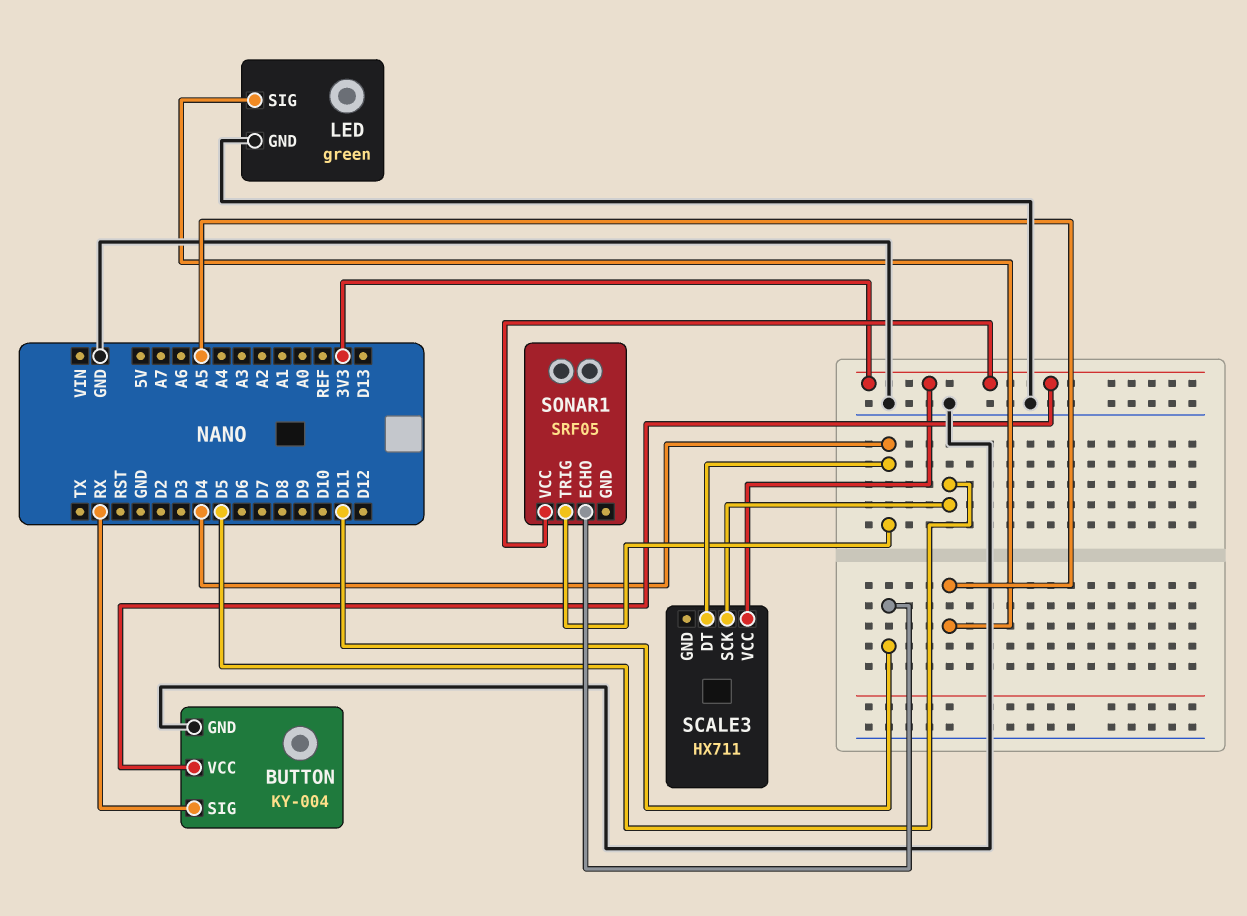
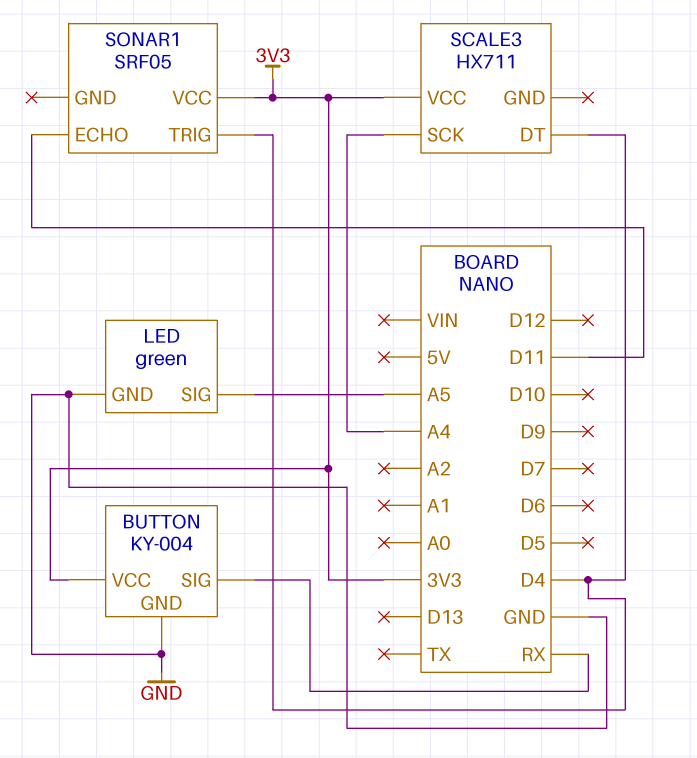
SCALE3 pin SCK: D5 -> A4

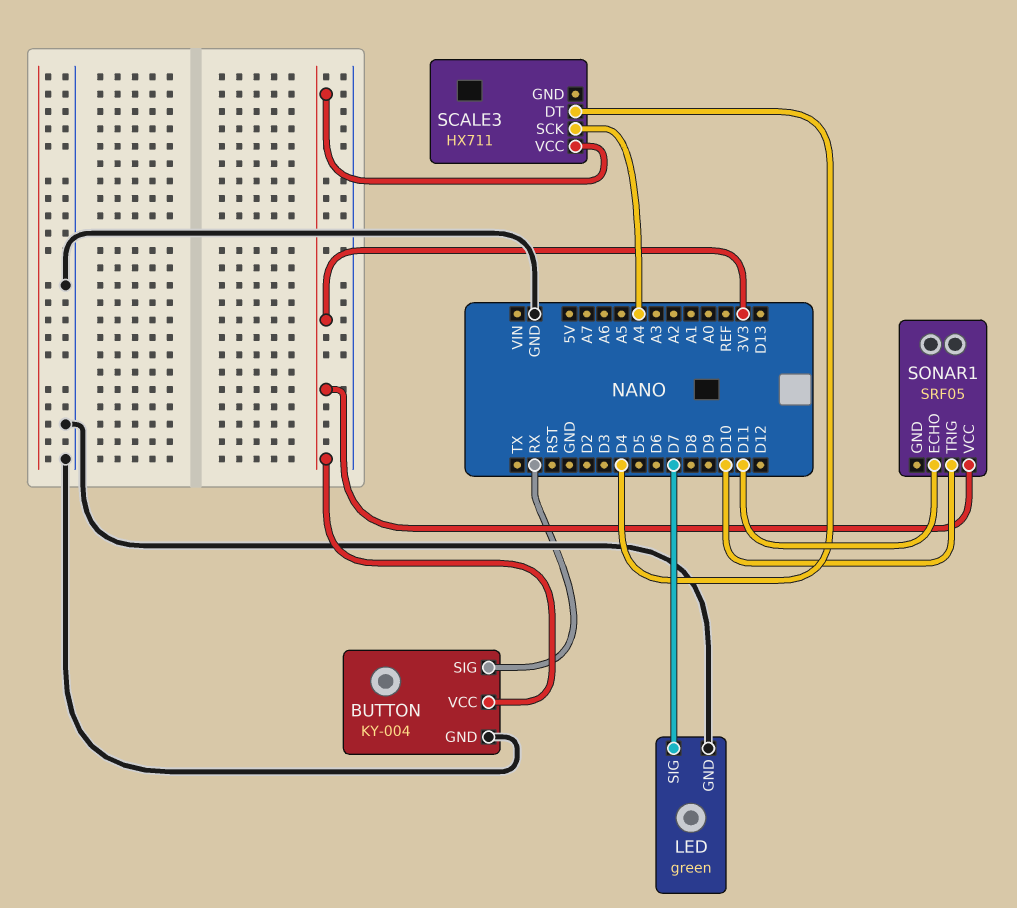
LED pin SIG: A5 -> D7
SONAR1 pin TRIG: D4 -> D10

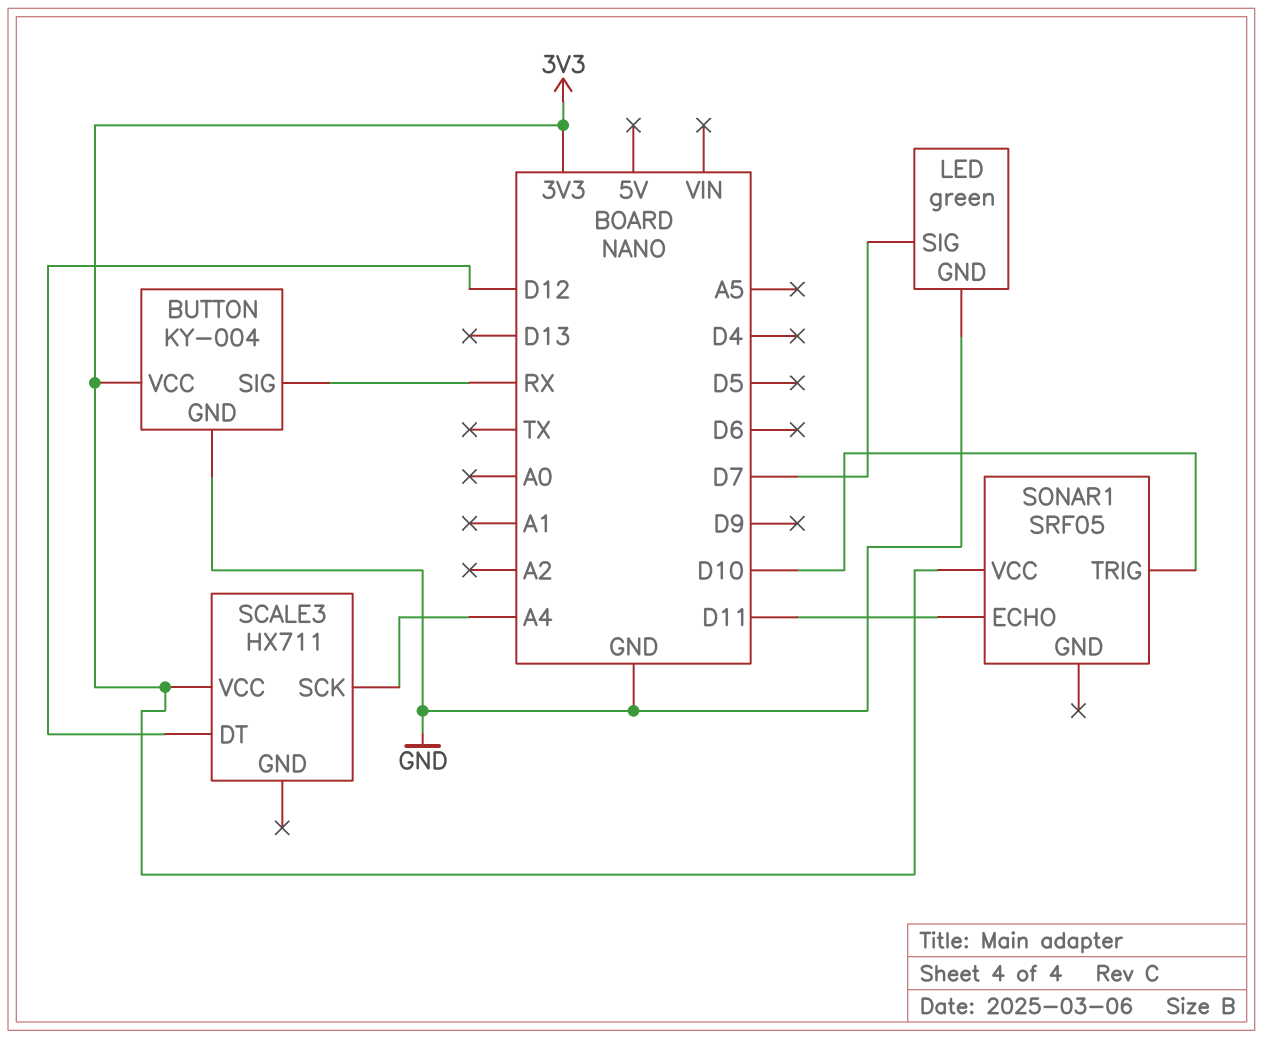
SCALE3 pin DT: D4 -> D12

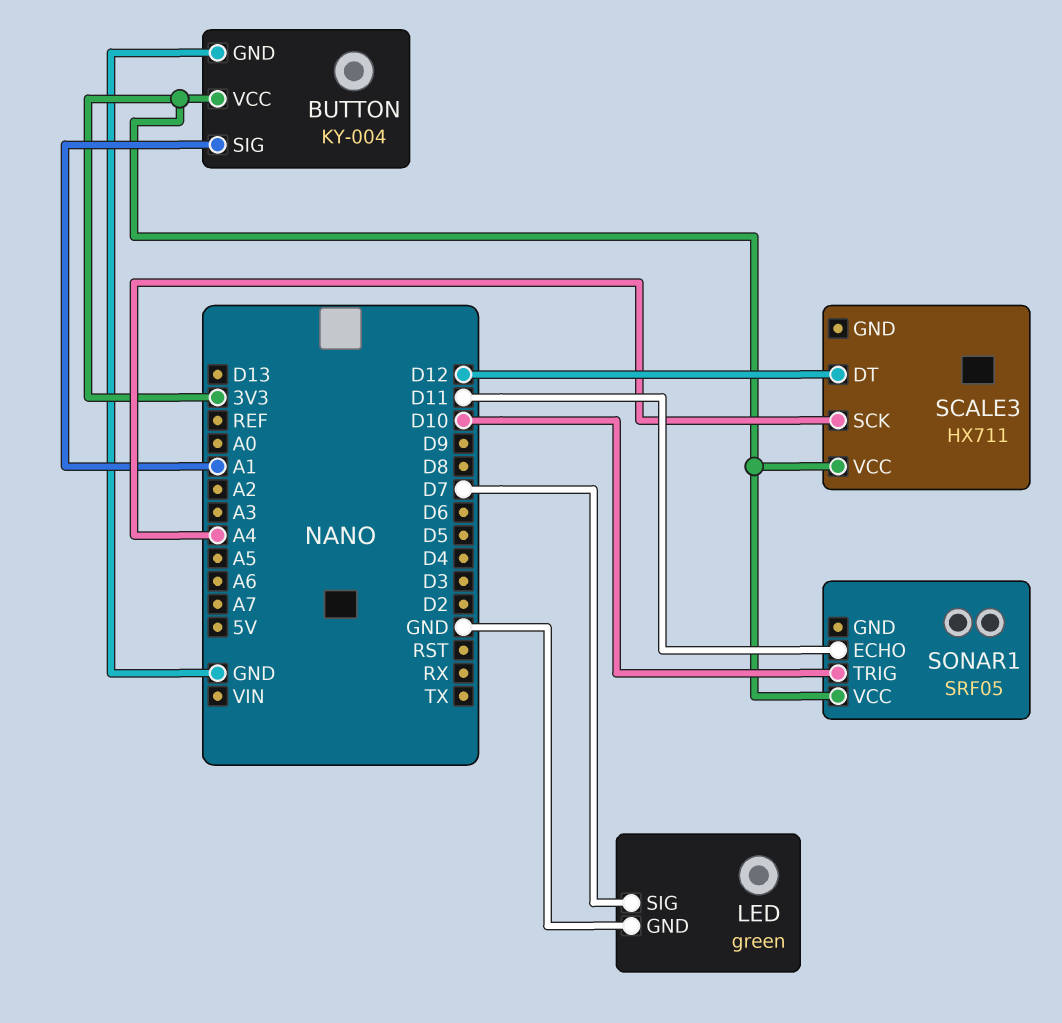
BUTTON pin SIG: RX -> A1

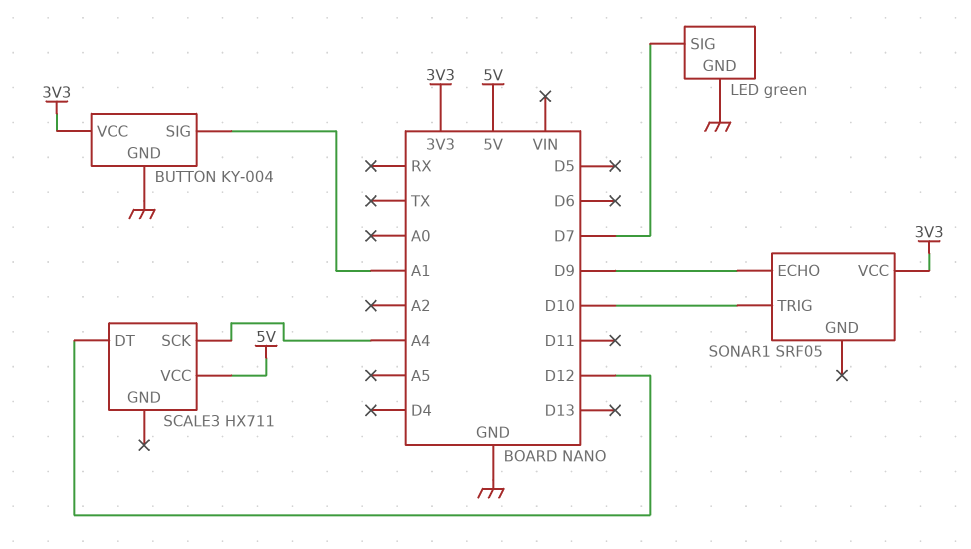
SCALE3 pin VCC: 3V3 -> 5V
SONAR1 pin ECHO: D11 -> D9

